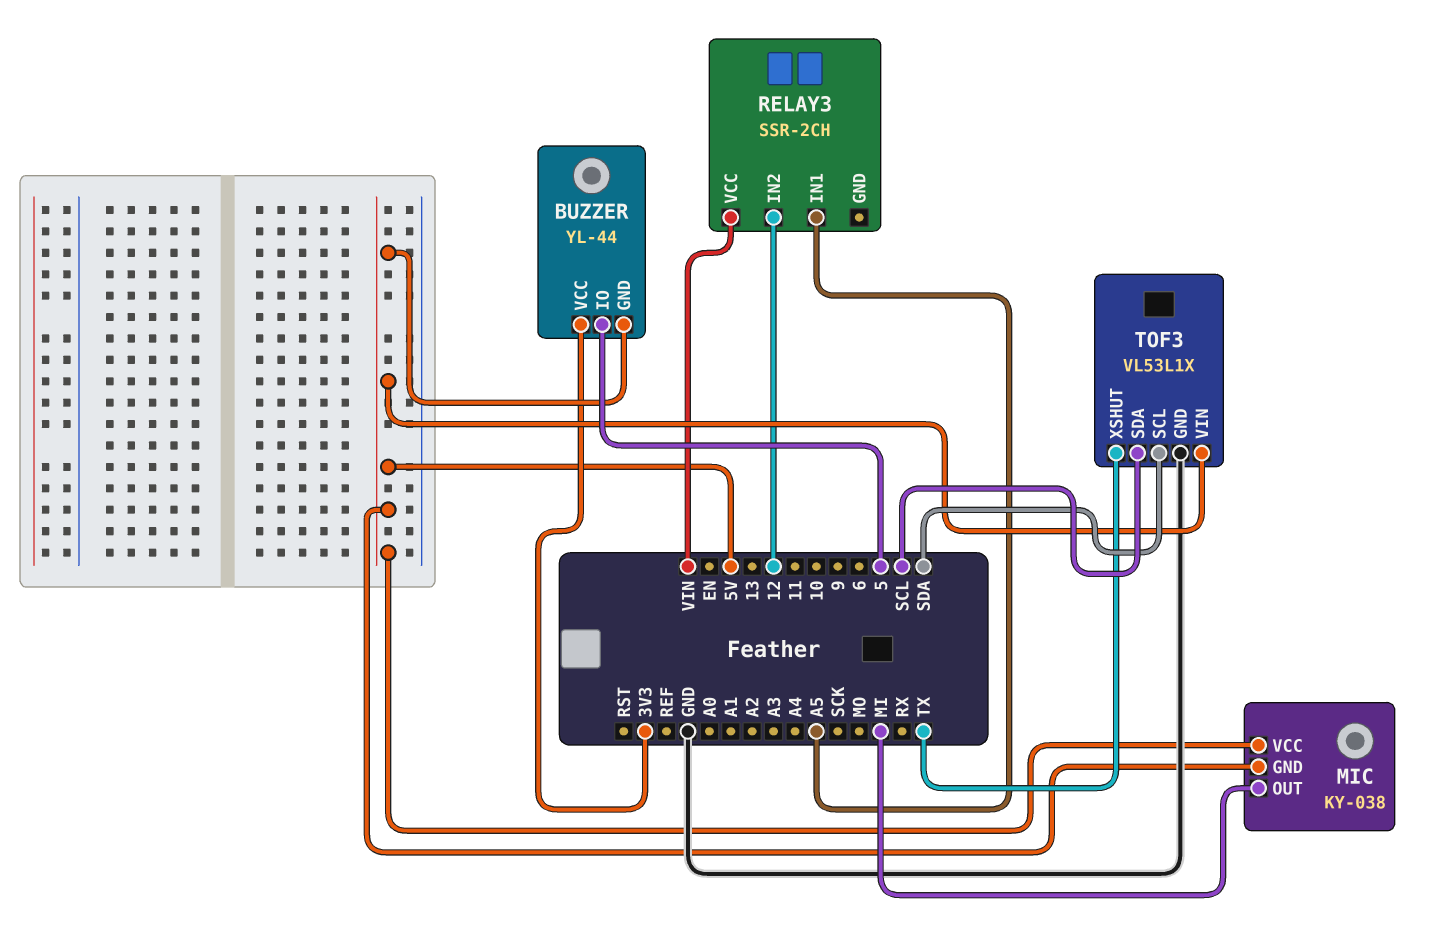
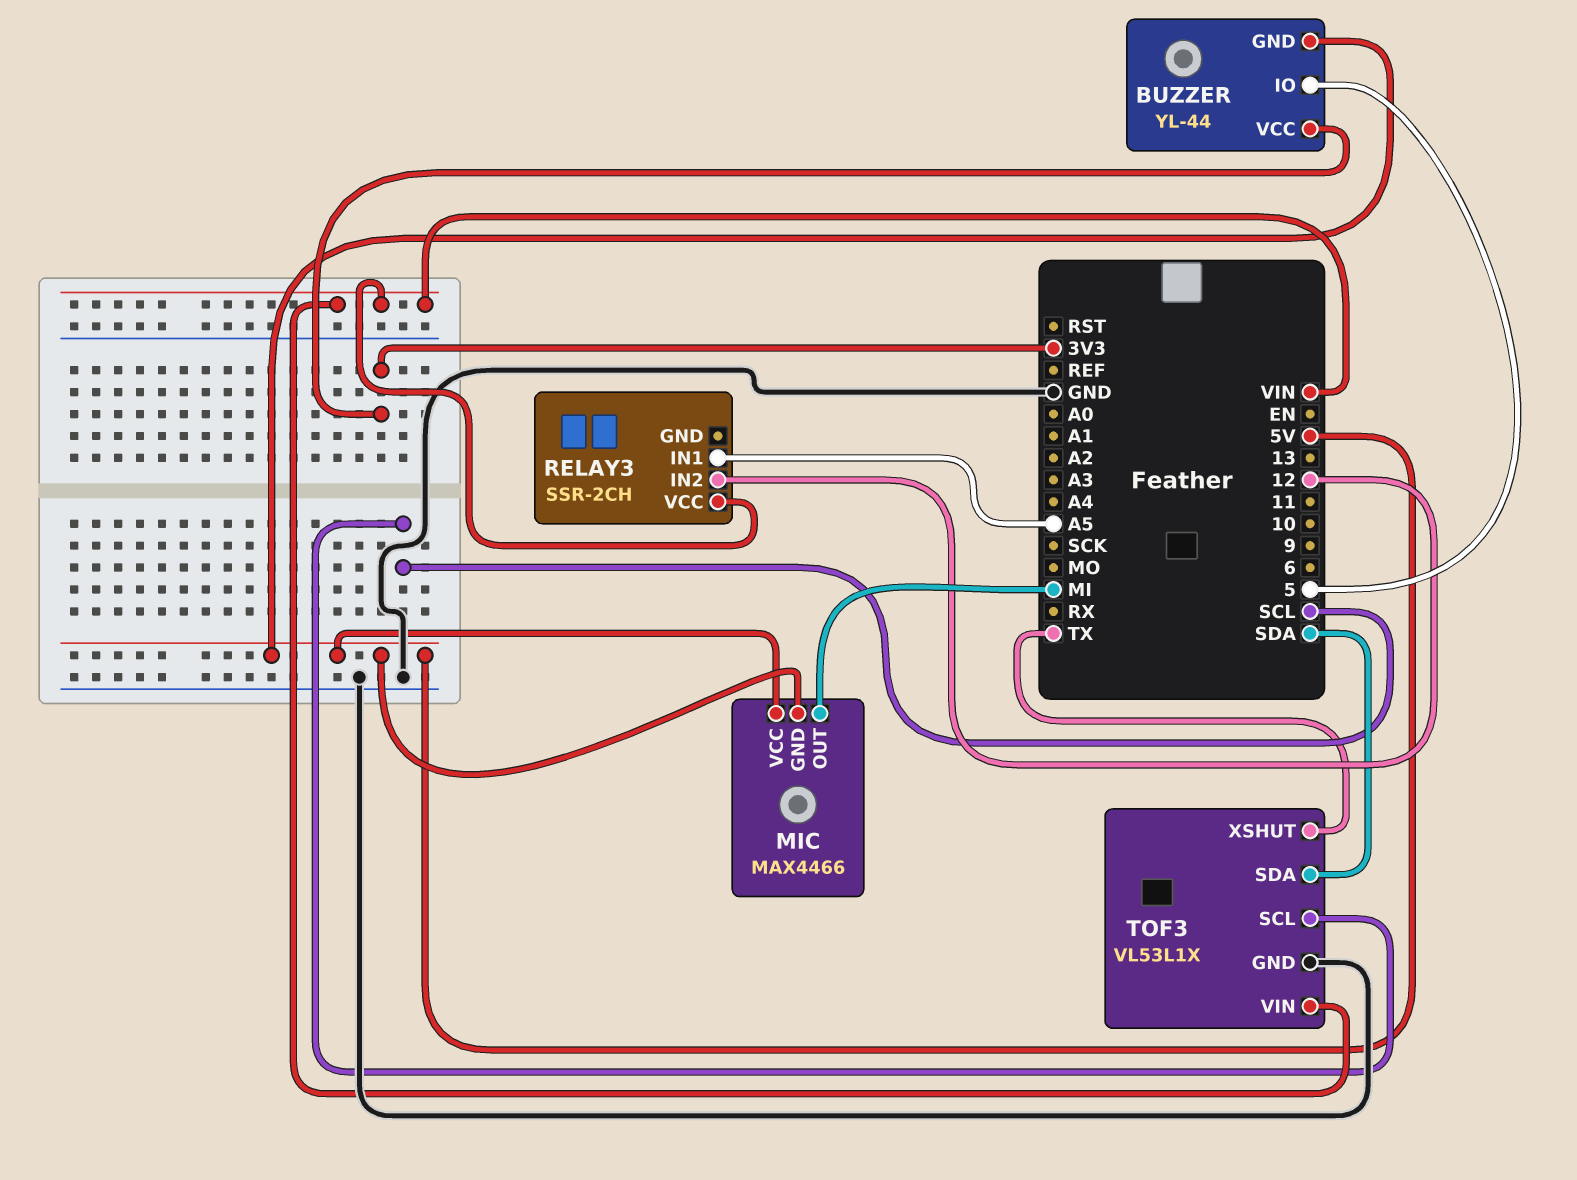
MIC: KY-038 -> MAX4466
TOF3 pin SCL: SDA -> SCL
TOF3 pin SDA: SCL -> SDA
TOF3 pin VIN: 5V -> VIN

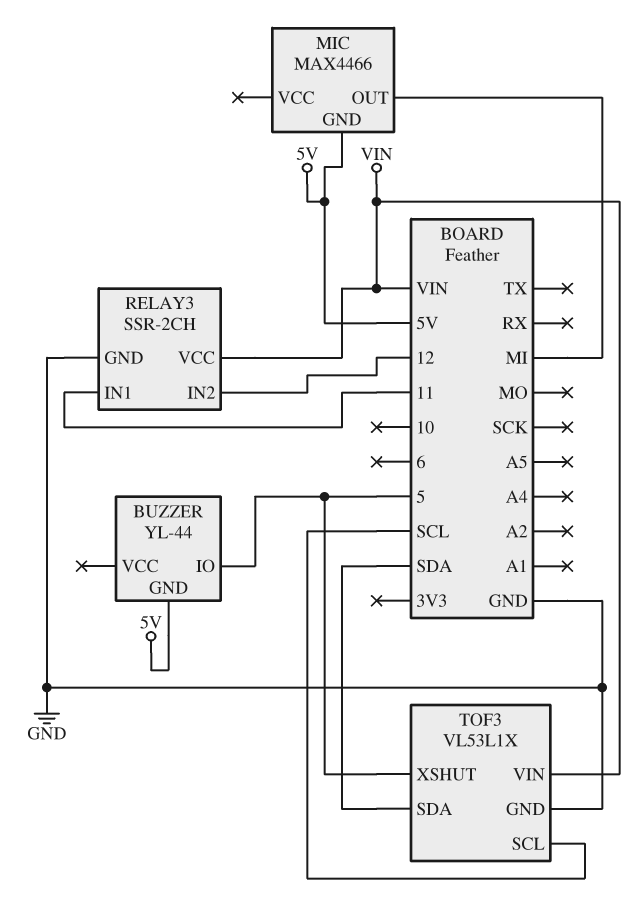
BUZZER pin VCC: 3V3 -> none
MIC pin VCC: 5V -> none
RELAY3 pin GND: none -> GND
RELAY3 pin IN1: A5 -> 11
TOF3 pin XSHUT: TX -> 5

